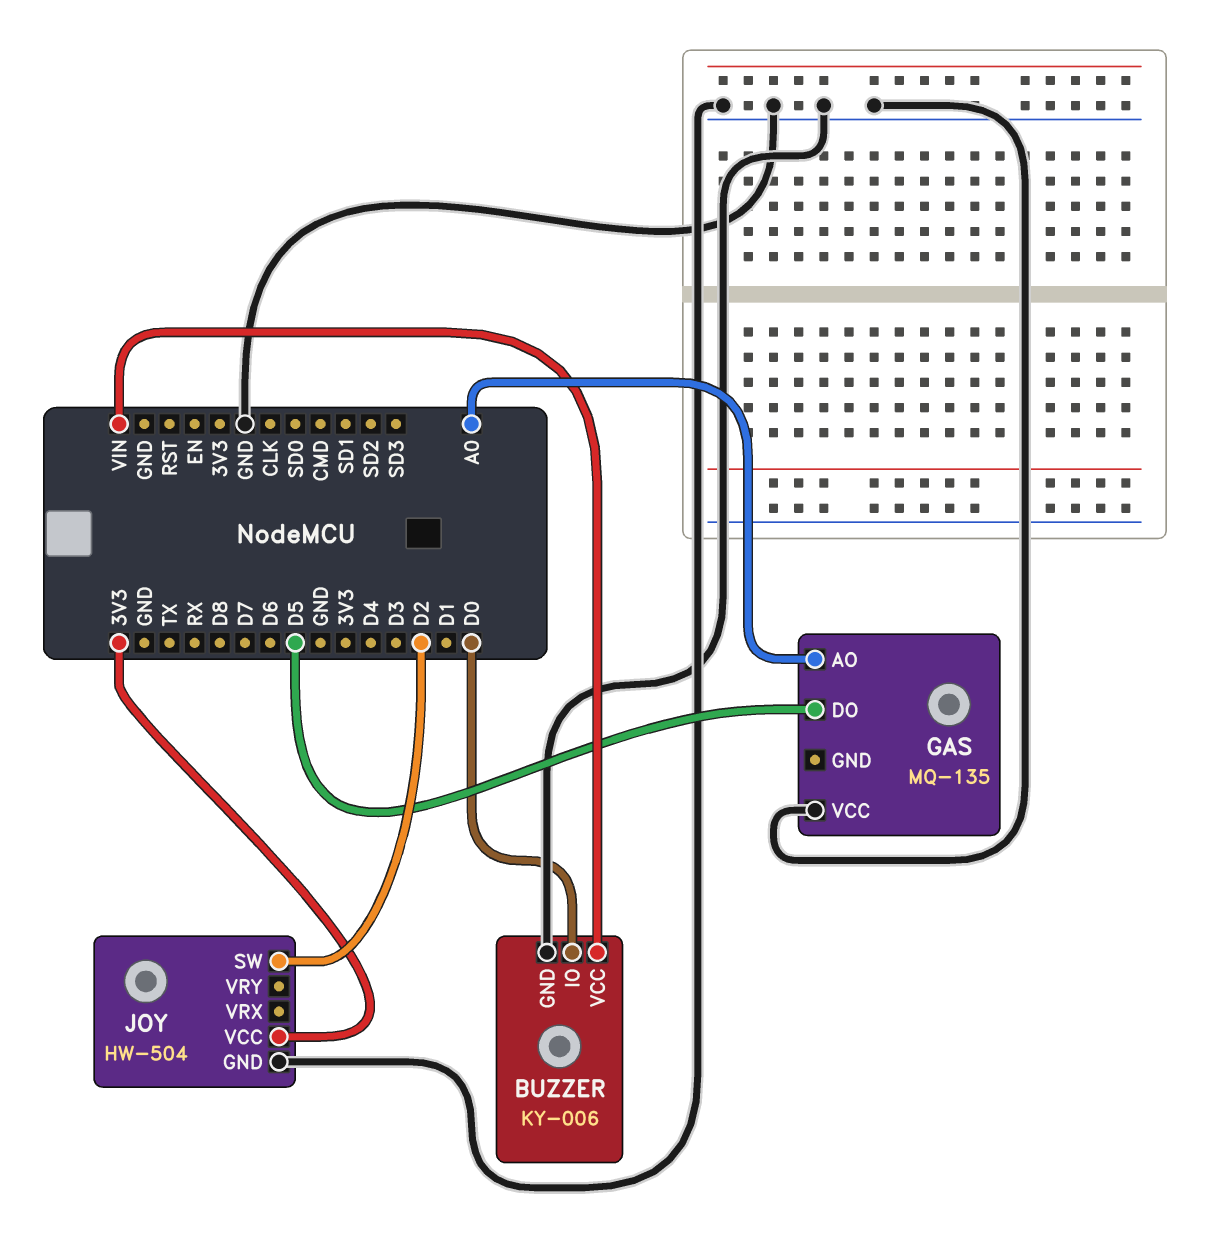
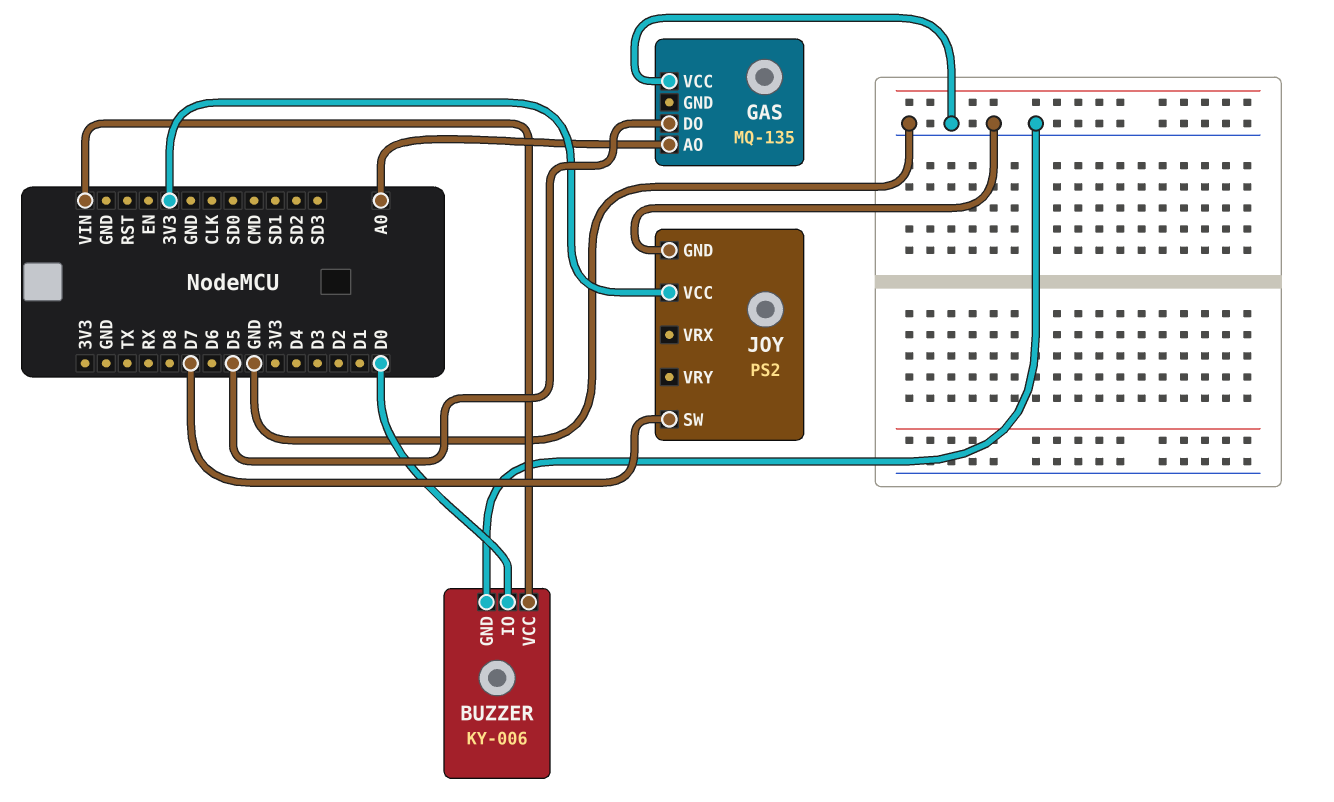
JOY: HW-504 -> PS2
JOY pin SW: D2 -> D7

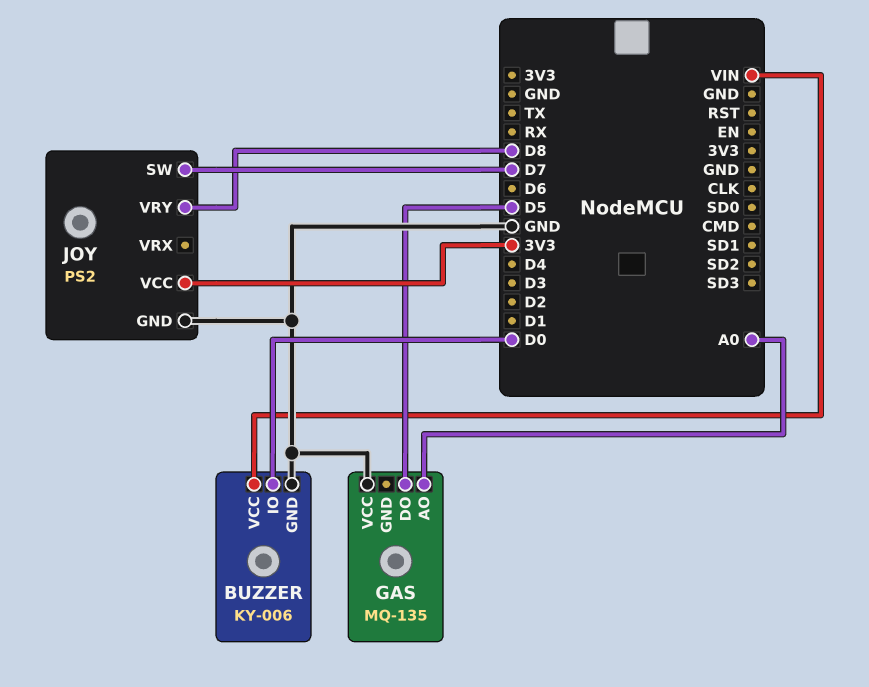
JOY pin VRY: none -> D8

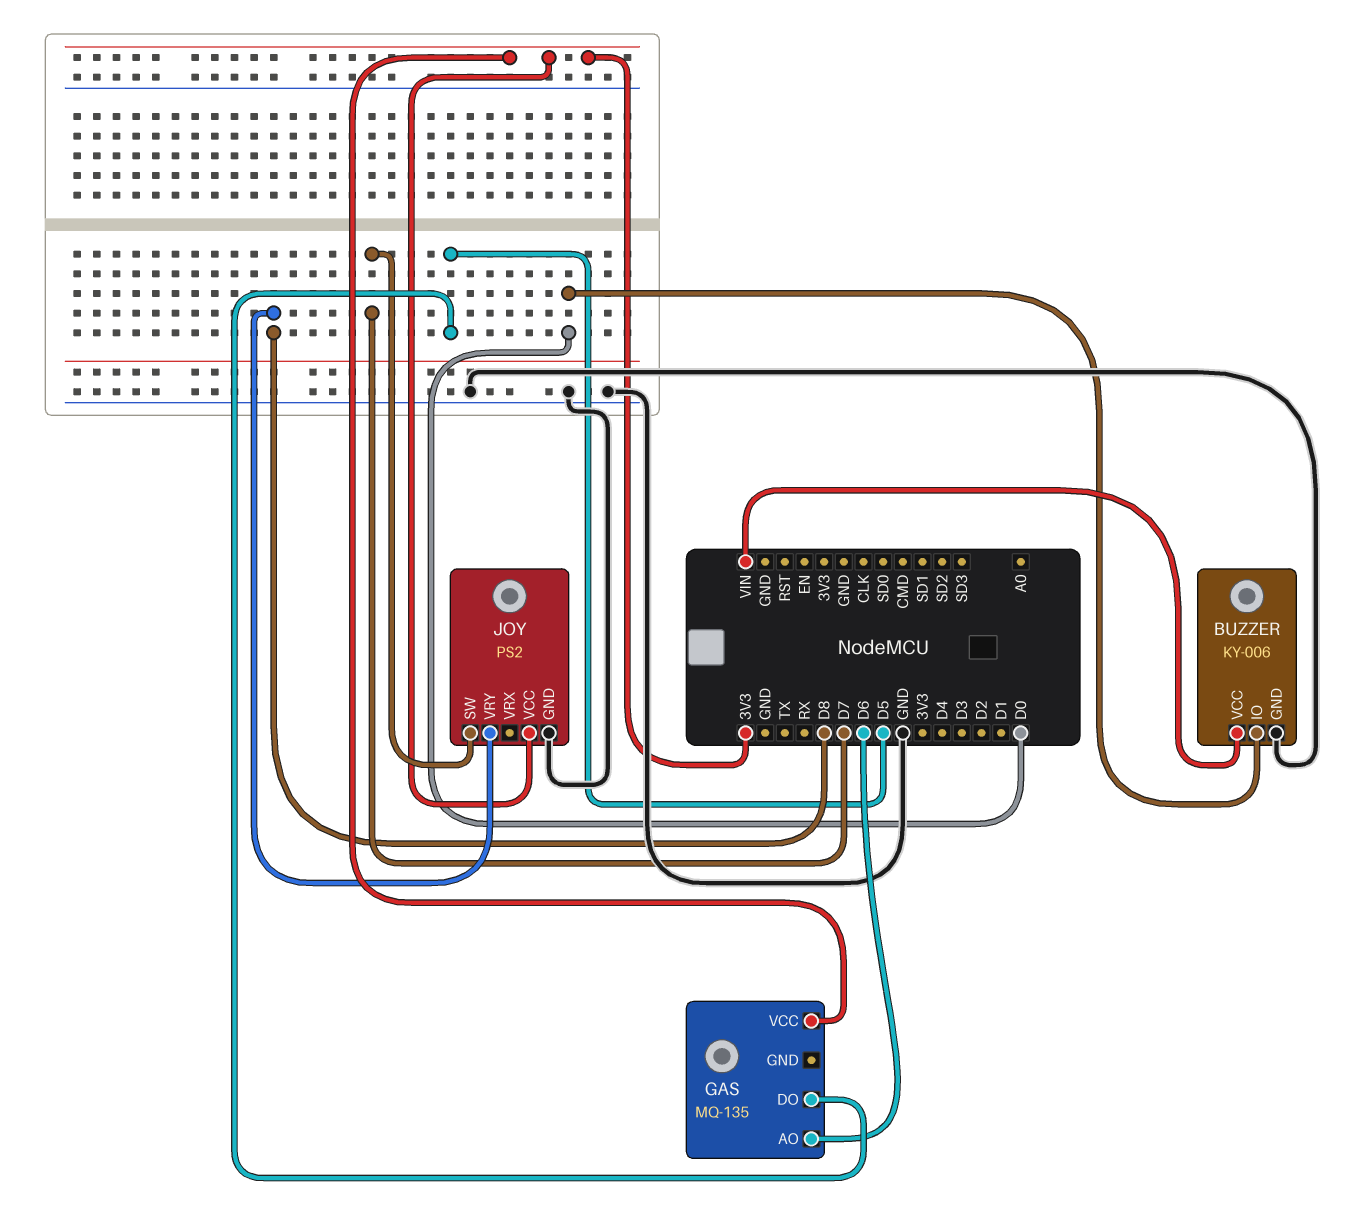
GAS pin AO: A0 -> D6
GAS pin VCC: GND -> 3V3

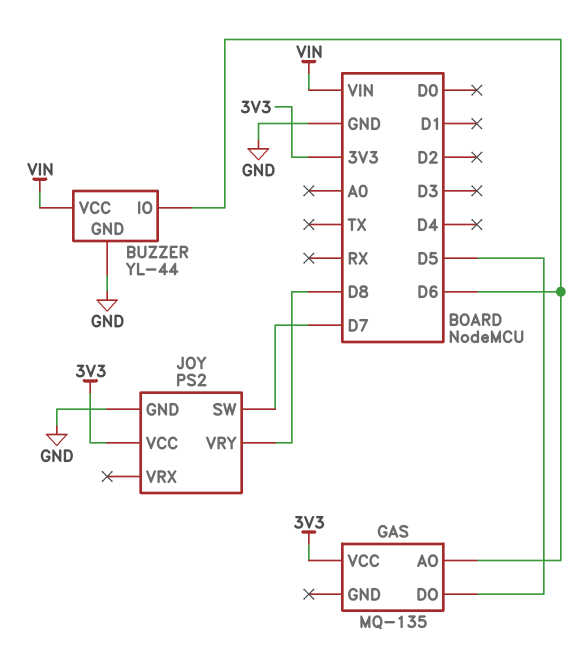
BUZZER: KY-006 -> YL-44
BUZZER pin IO: D0 -> D6

